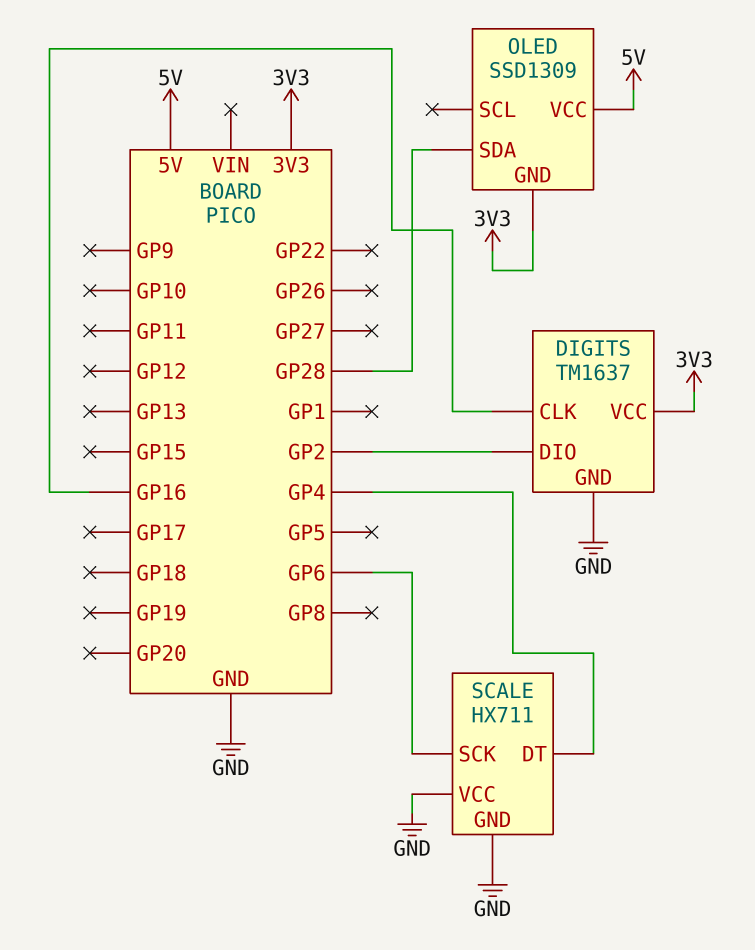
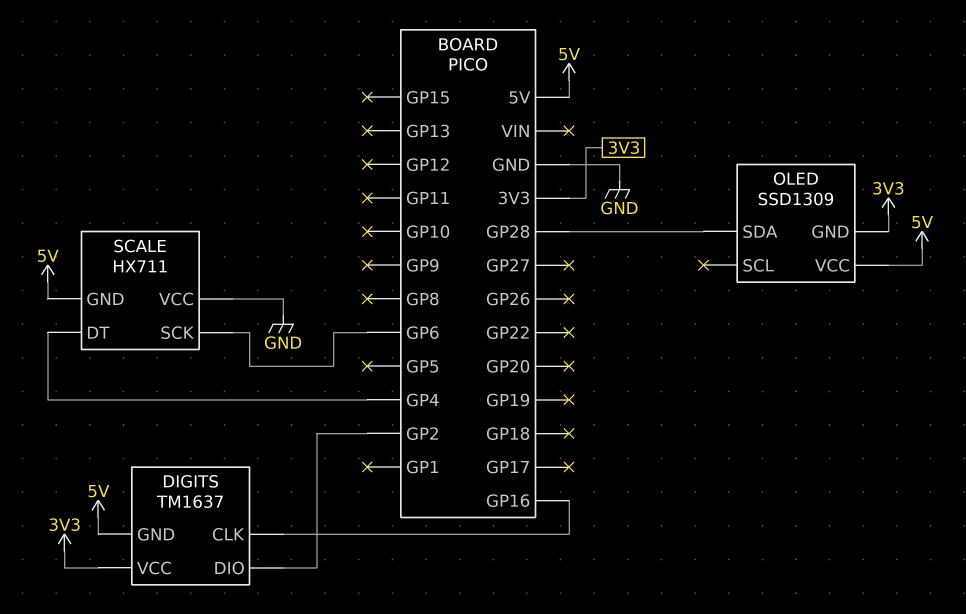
DIGITS pin GND: GND -> 5V
SCALE pin GND: GND -> 5V

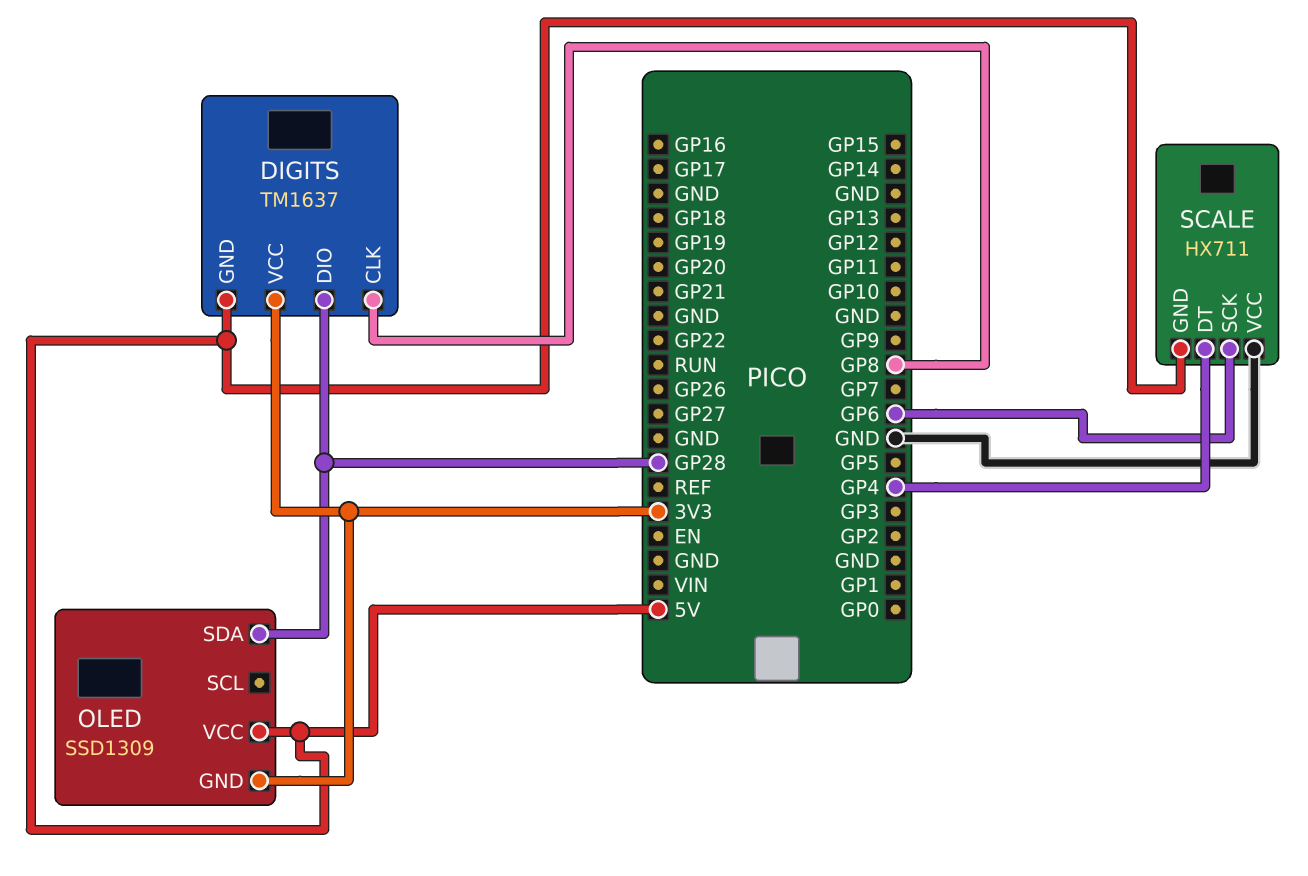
DIGITS pin CLK: GP16 -> GP8
DIGITS pin DIO: GP2 -> GP28

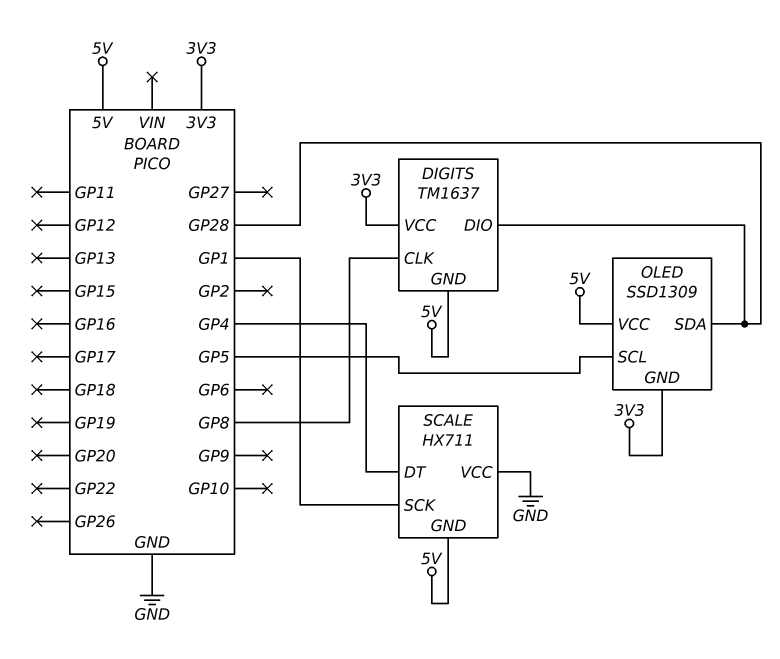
OLED pin SCL: none -> GP5
SCALE pin SCK: GP6 -> GP1

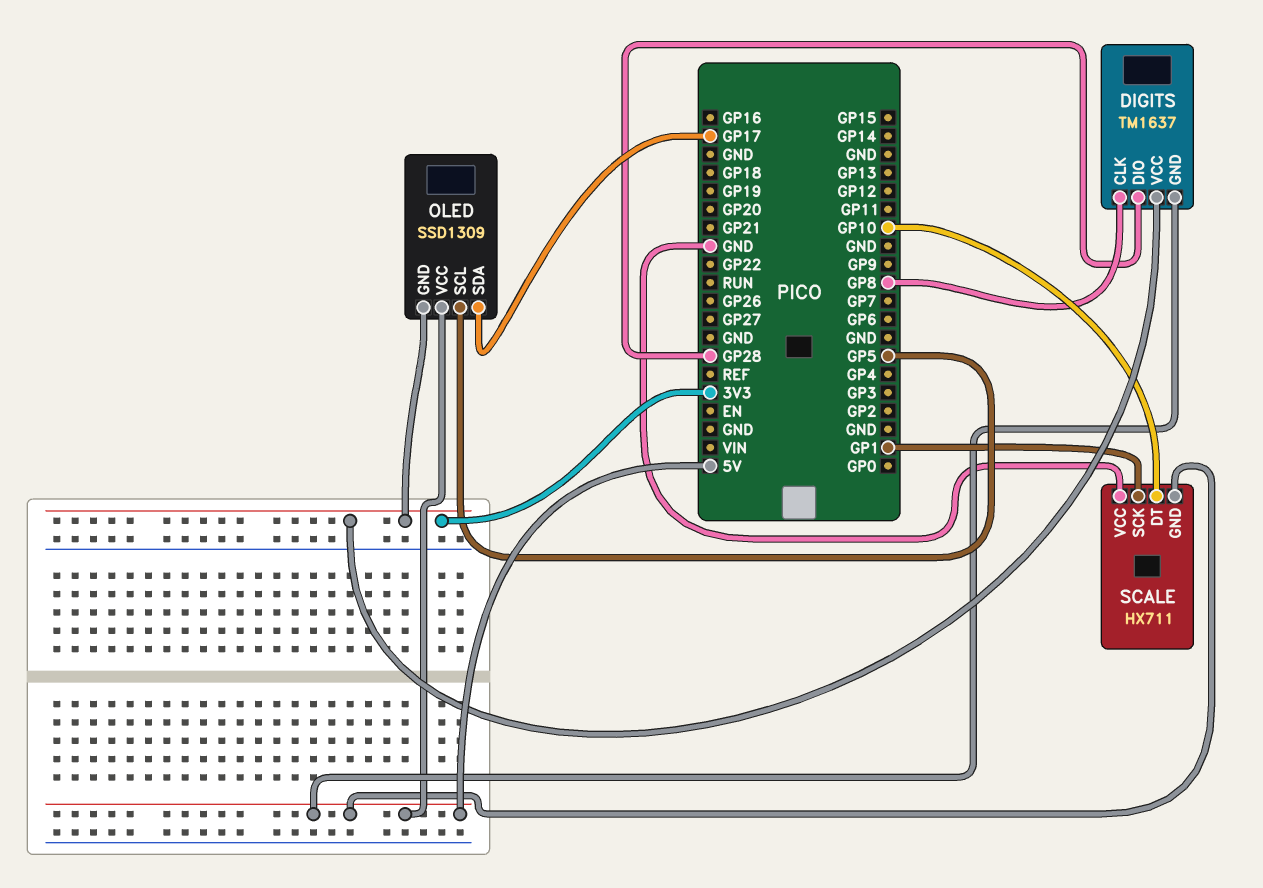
OLED pin SDA: GP28 -> GP17
SCALE pin DT: GP4 -> GP10

